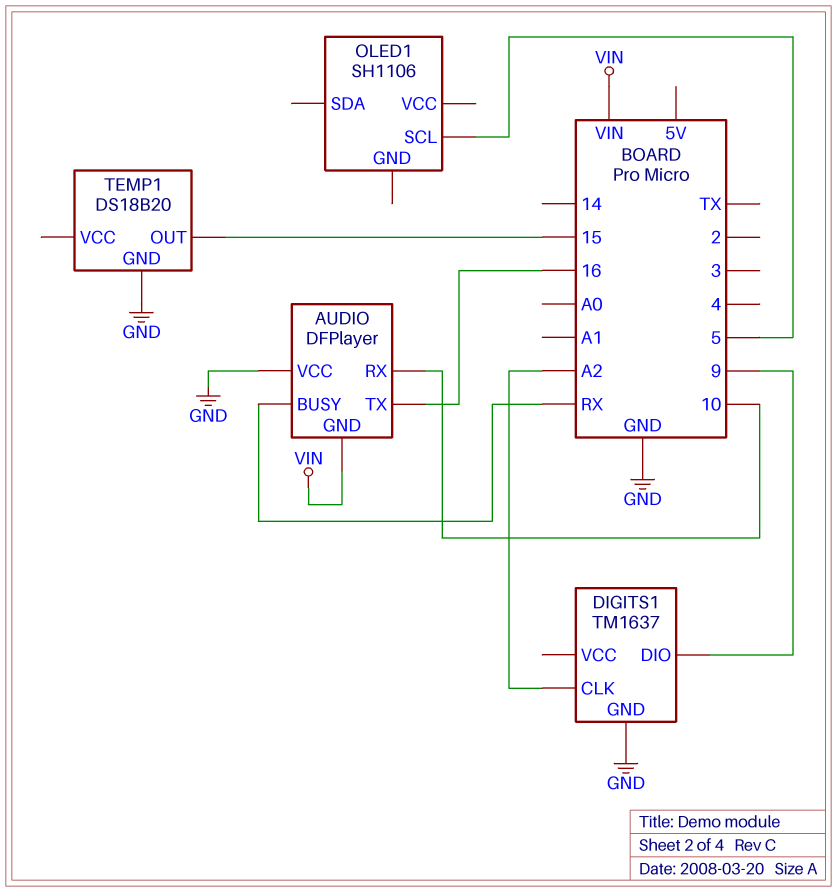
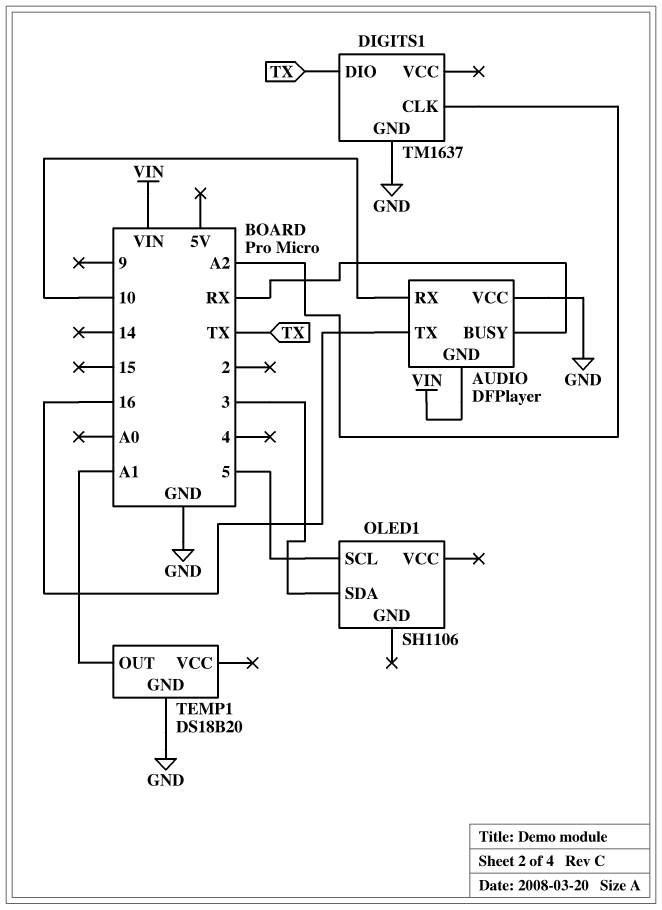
DIGITS1 pin DIO: 9 -> TX
OLED1 pin SDA: none -> 3
TEMP1 pin OUT: 15 -> A1

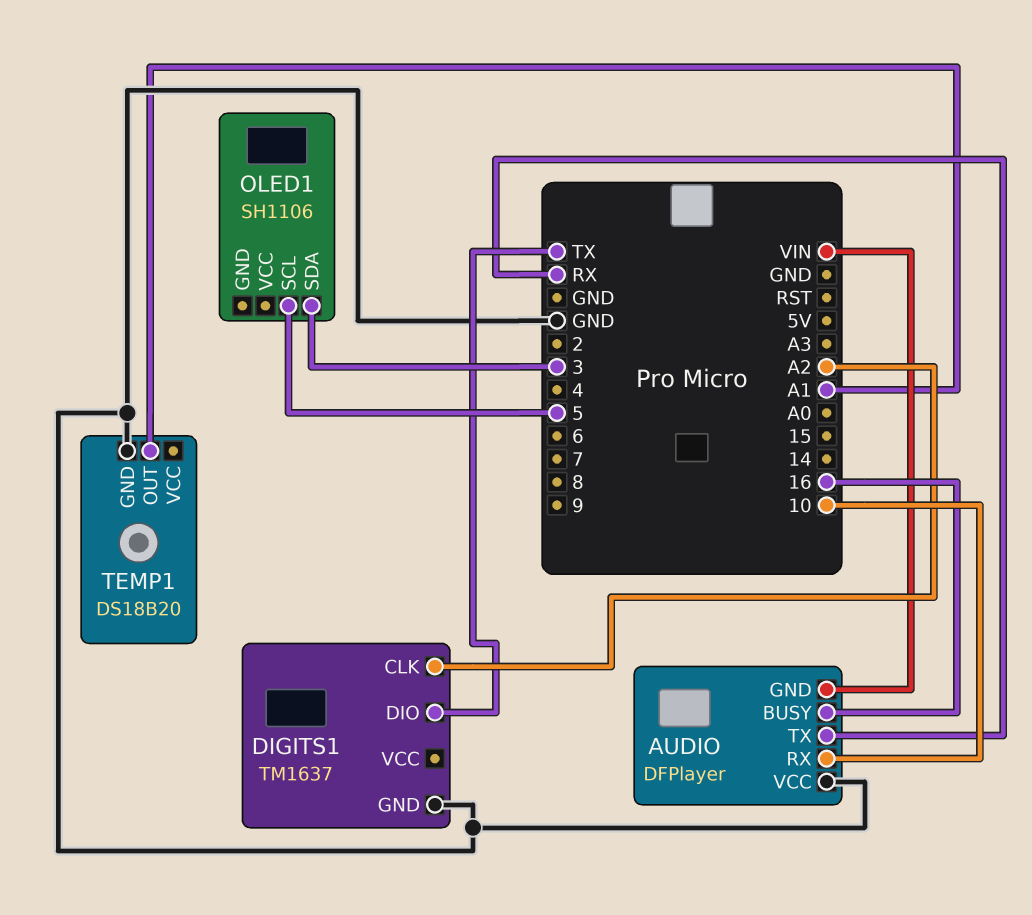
AUDIO pin BUSY: RX -> 16
AUDIO pin TX: 16 -> RX

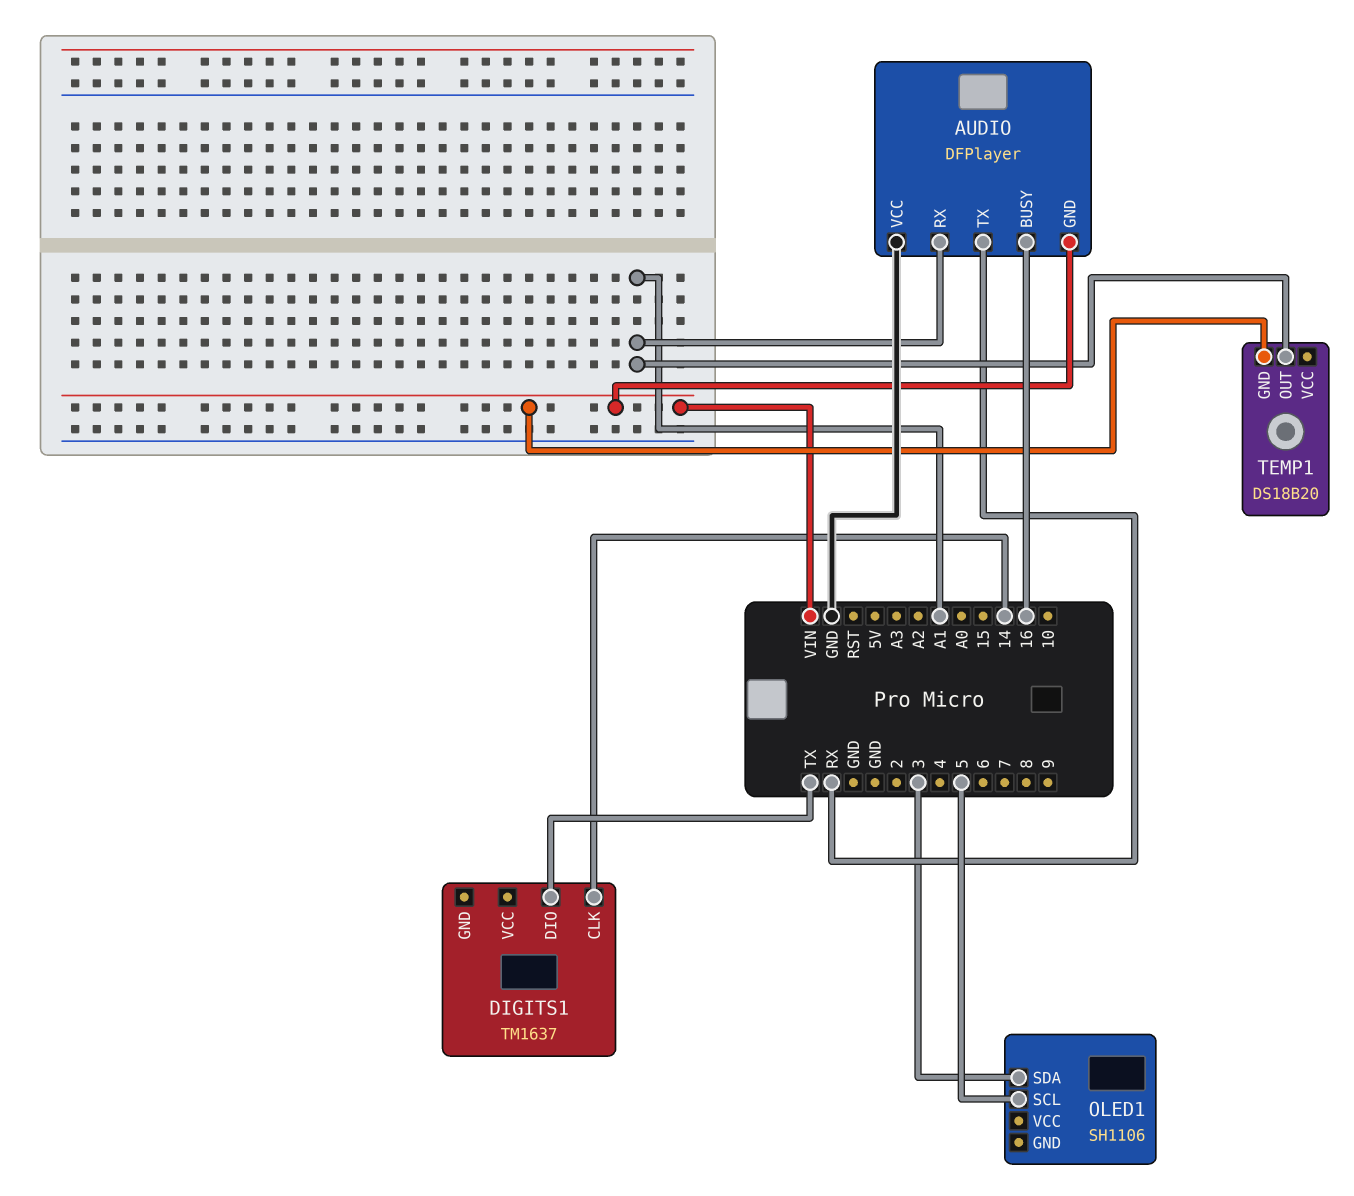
AUDIO pin RX: 10 -> A1
DIGITS1 pin CLK: A2 -> 14
DIGITS1 pin GND: GND -> none
TEMP1 pin GND: GND -> VIN

